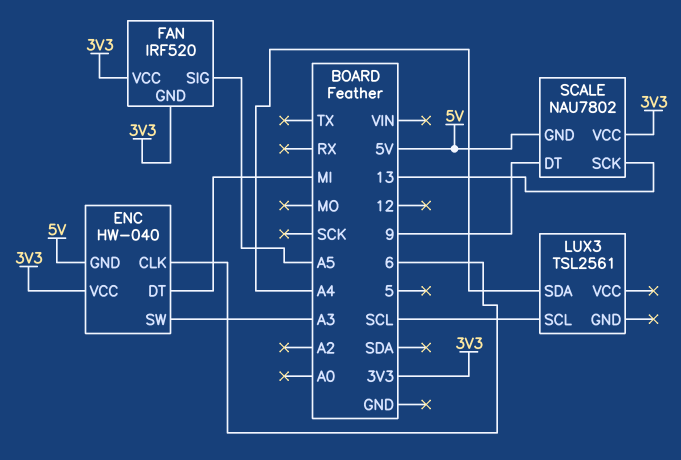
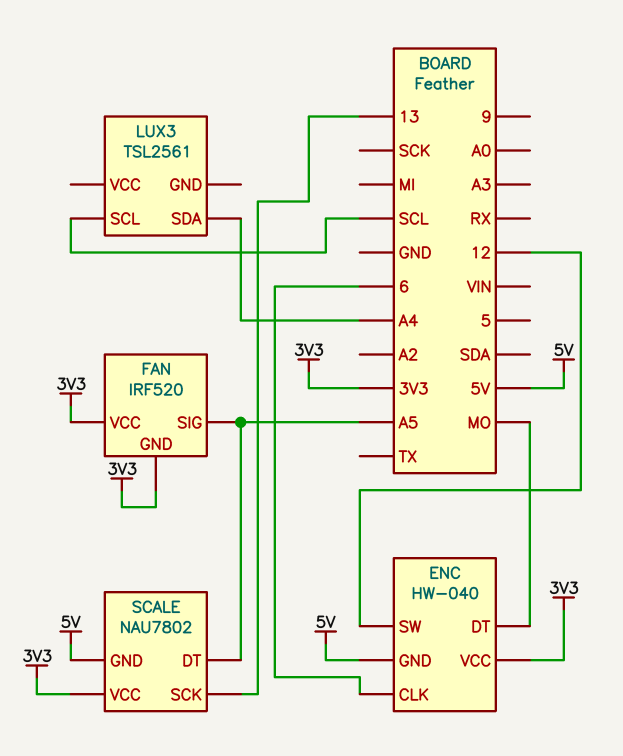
ENC pin DT: MI -> MO
ENC pin SW: A3 -> 12
SCALE pin DT: 9 -> A5

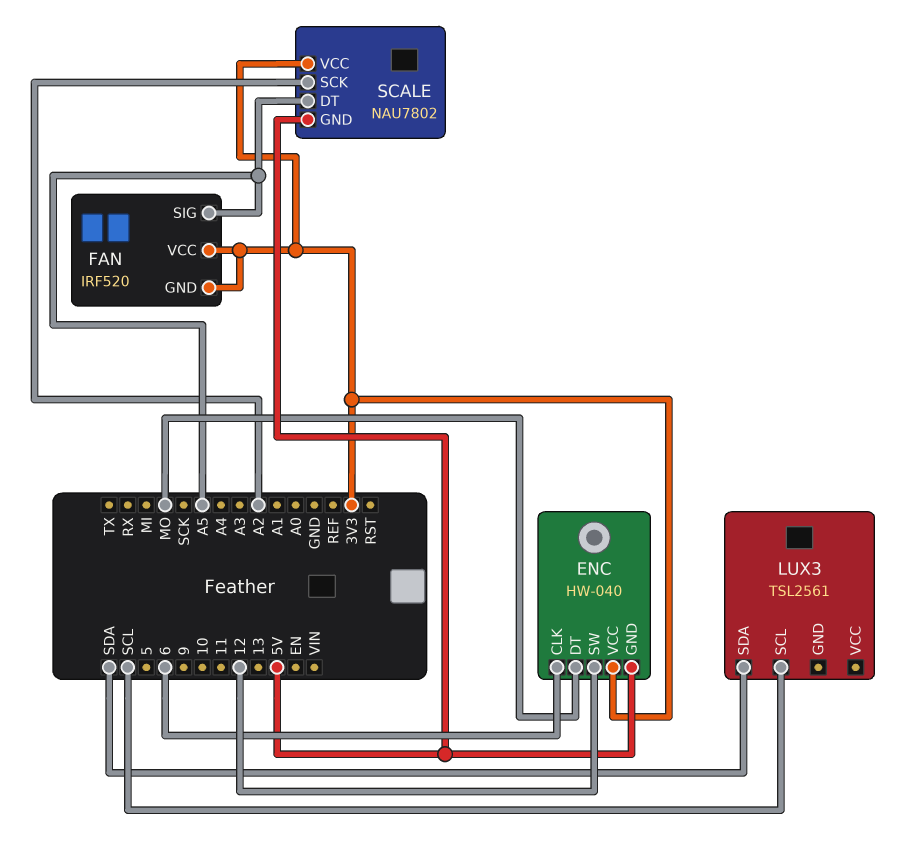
LUX3 pin SDA: A4 -> SDA
SCALE pin SCK: 13 -> A2

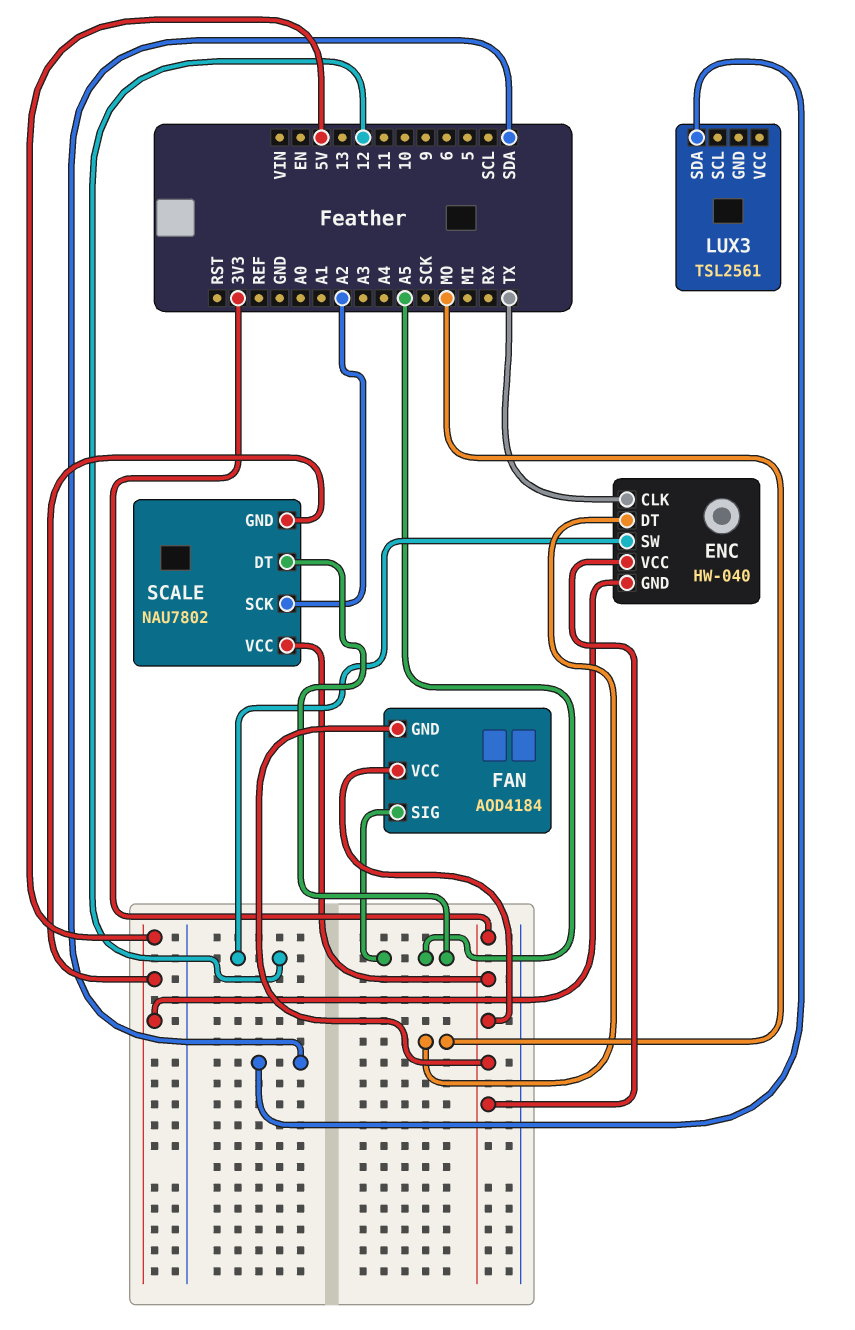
ENC pin CLK: 6 -> TX
FAN: IRF520 -> AOD4184
LUX3 pin SCL: SCL -> none

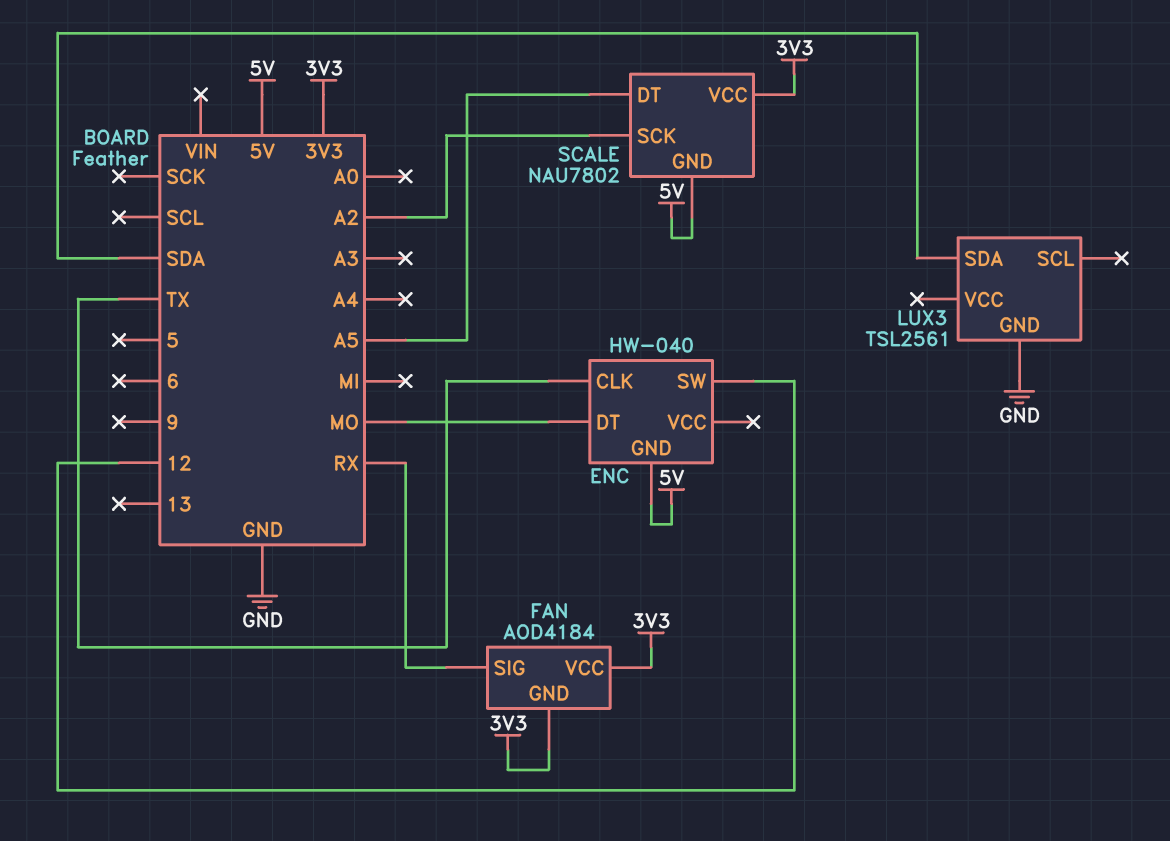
ENC pin VCC: 3V3 -> none
FAN pin SIG: A5 -> RX
LUX3 pin GND: none -> GND

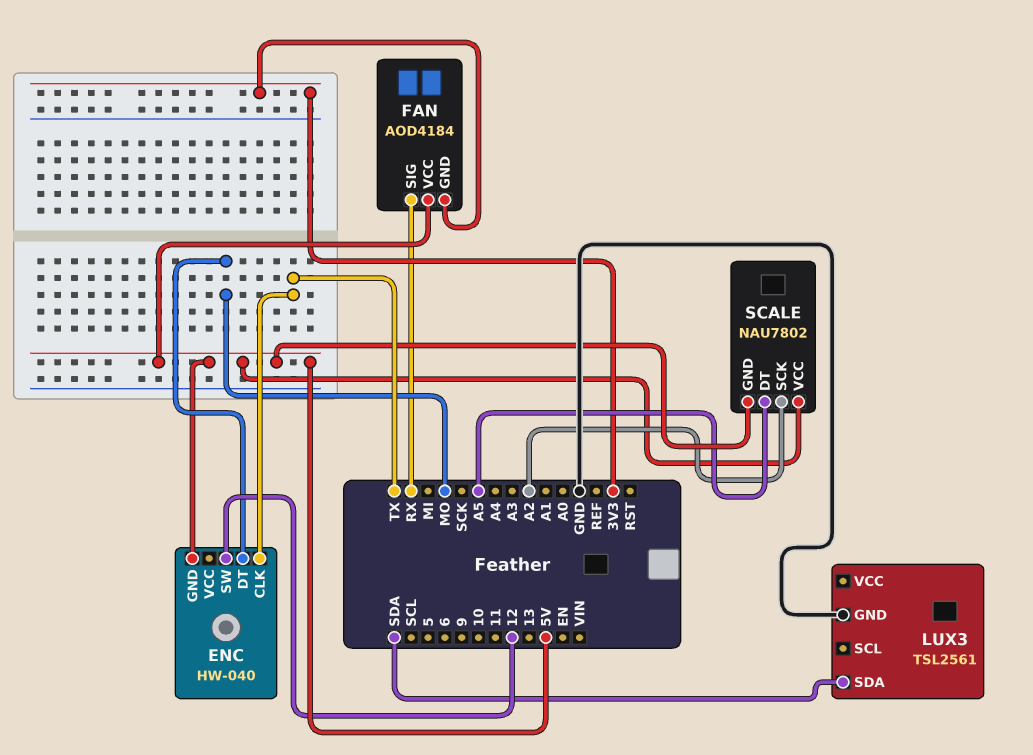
FAN pin VCC: 3V3 -> 5V
SCALE pin VCC: 3V3 -> 5V

